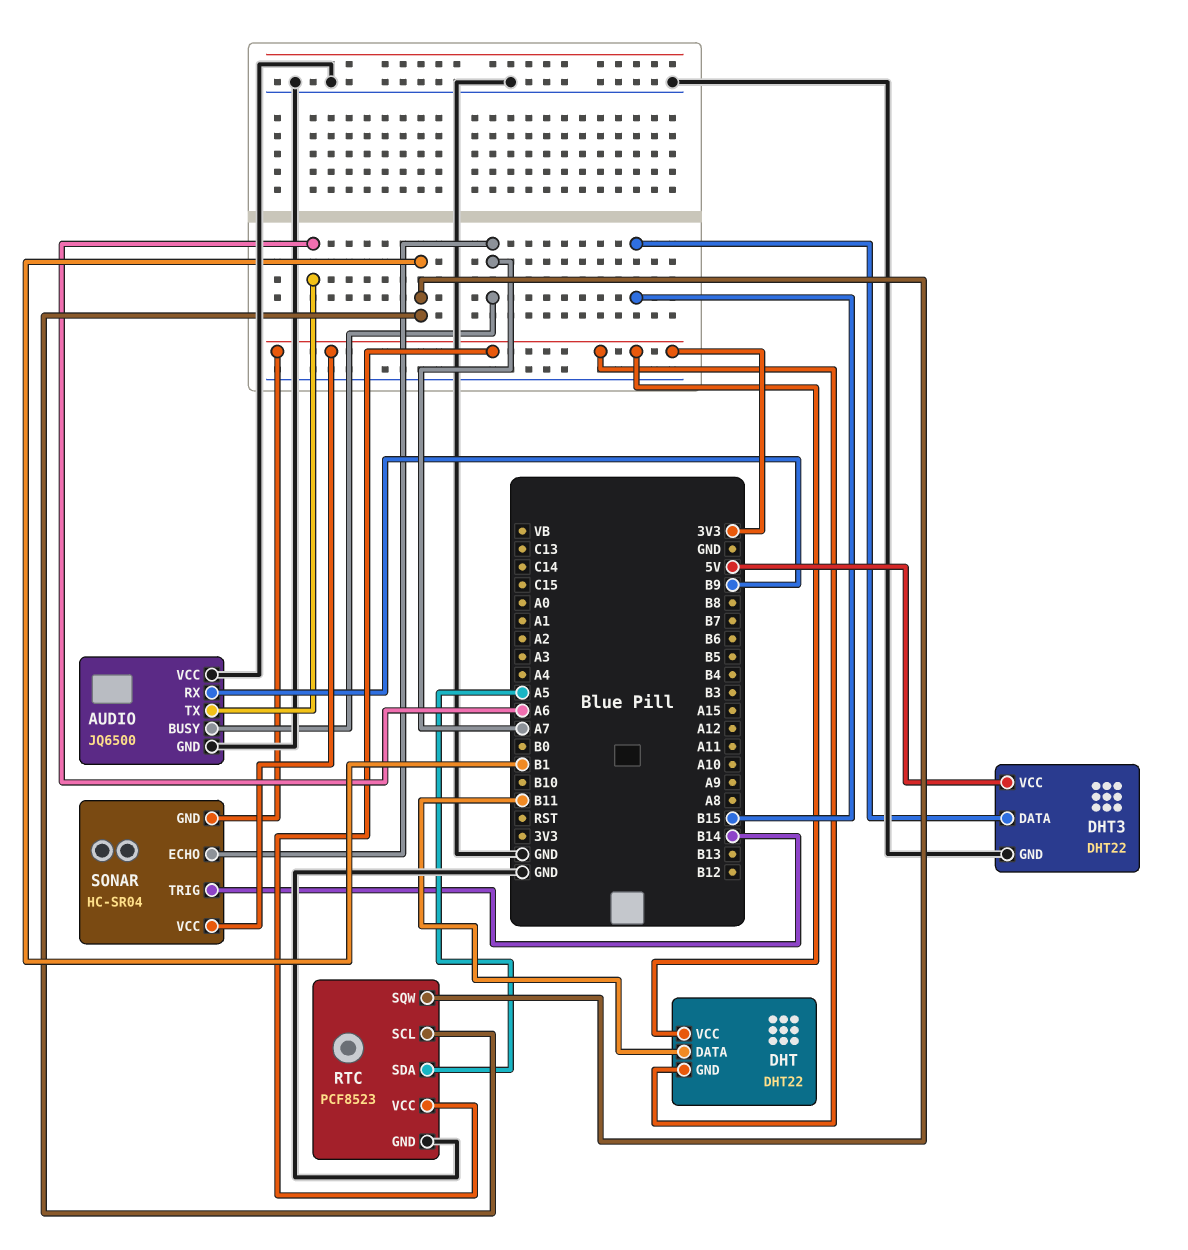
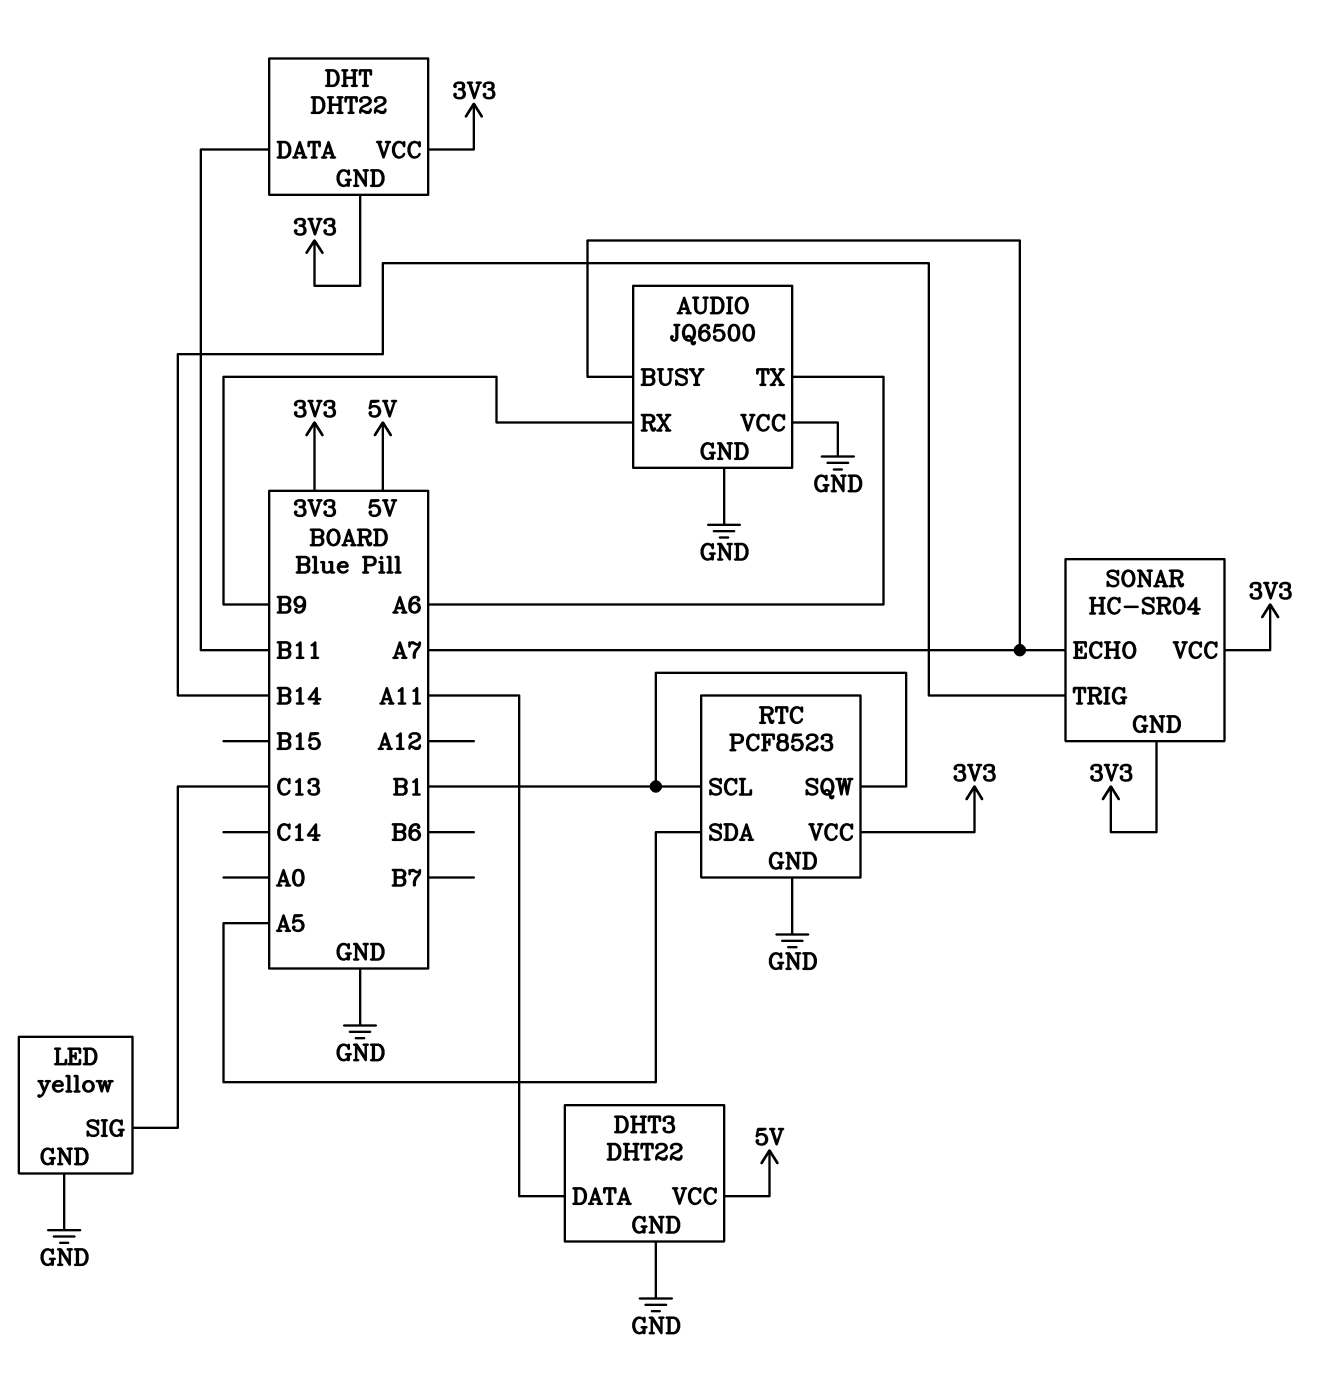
DHT3 pin DATA: B15 -> A11
LED: none -> yellow
LED pin GND: none -> GND
LED pin SIG: none -> C13

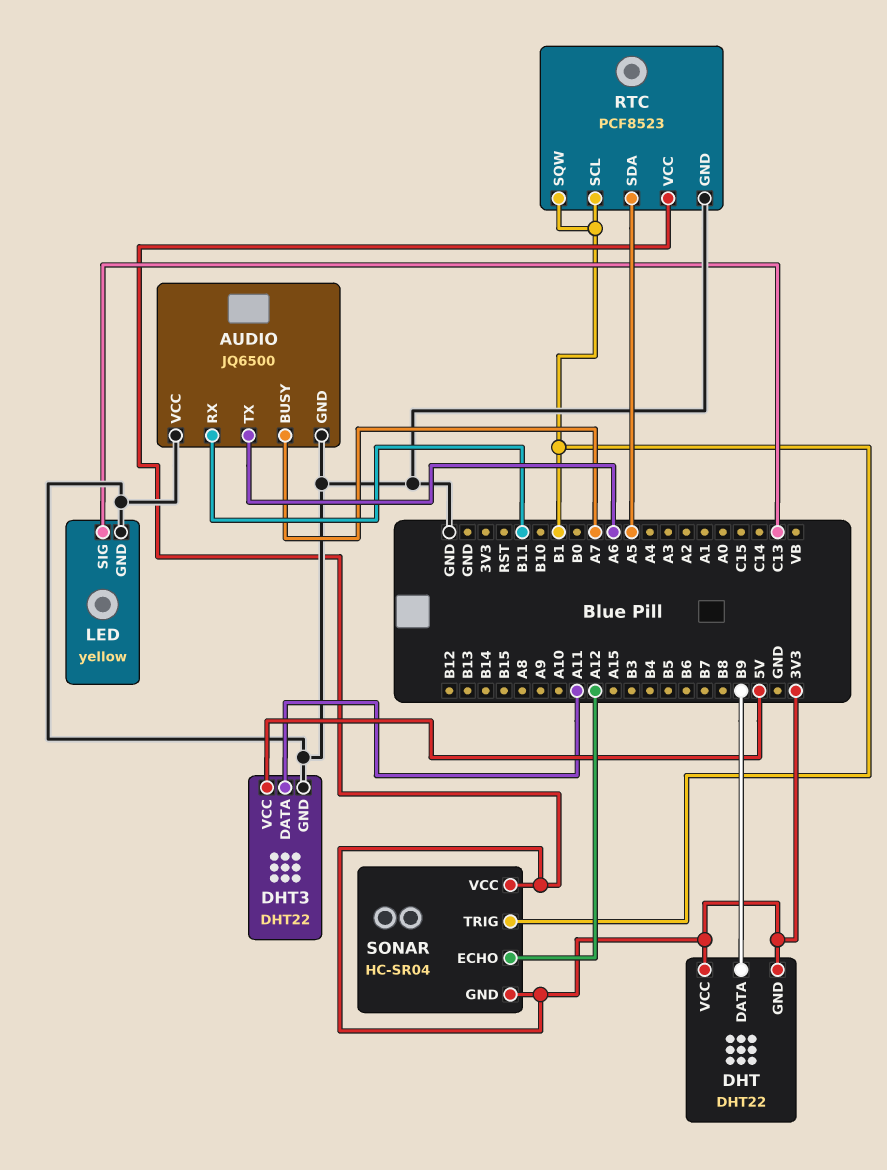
AUDIO pin RX: B9 -> B11
DHT pin DATA: B11 -> B9
SONAR pin ECHO: A7 -> A12
SONAR pin TRIG: B14 -> B1

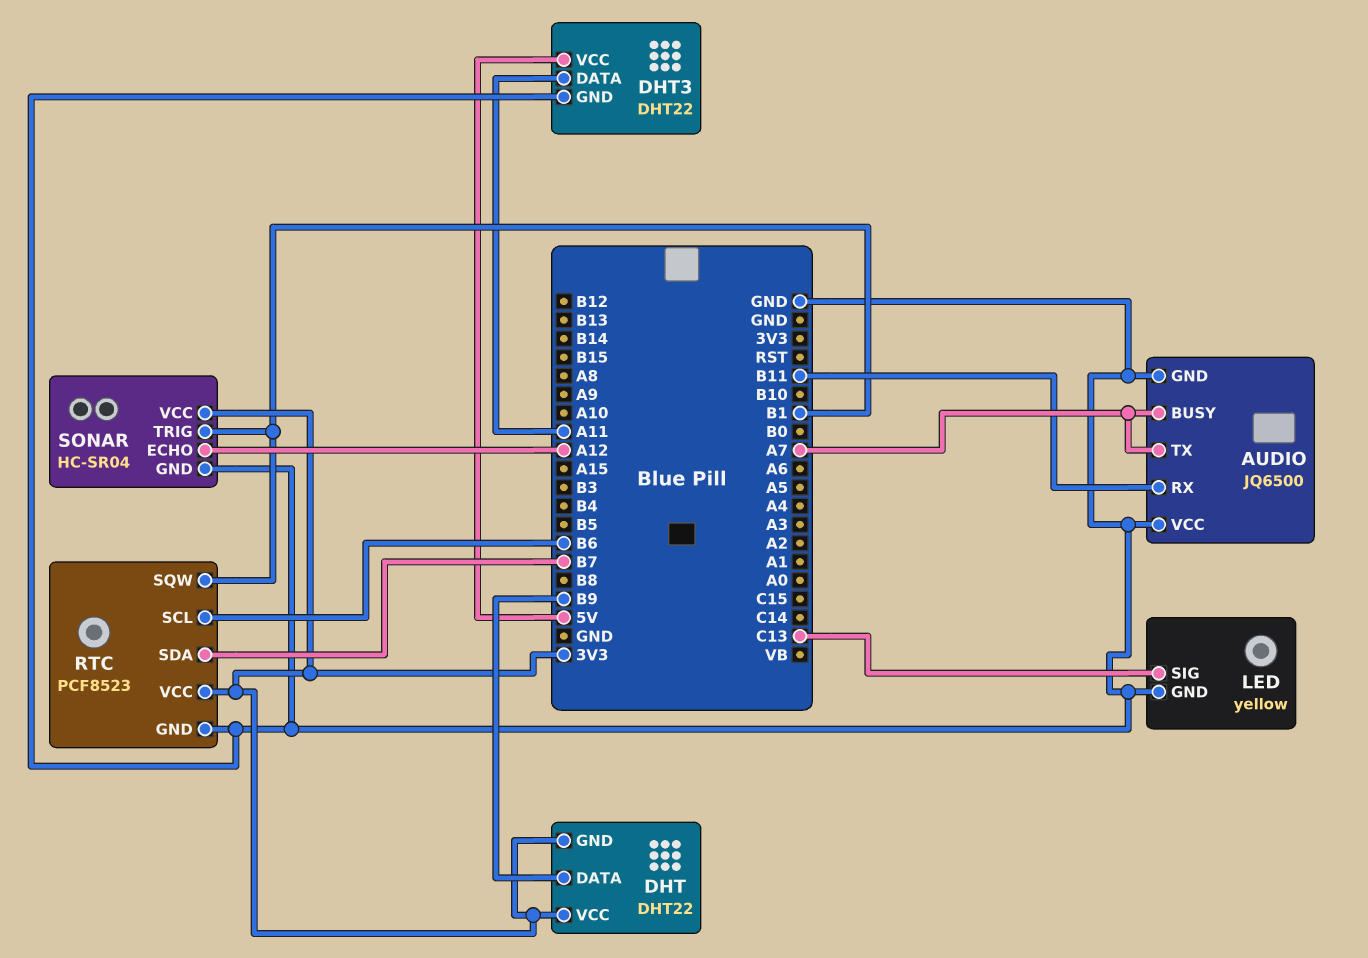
AUDIO pin TX: A6 -> A7
RTC pin SCL: B1 -> B6
RTC pin SDA: A5 -> B7
SONAR pin GND: 3V3 -> GND

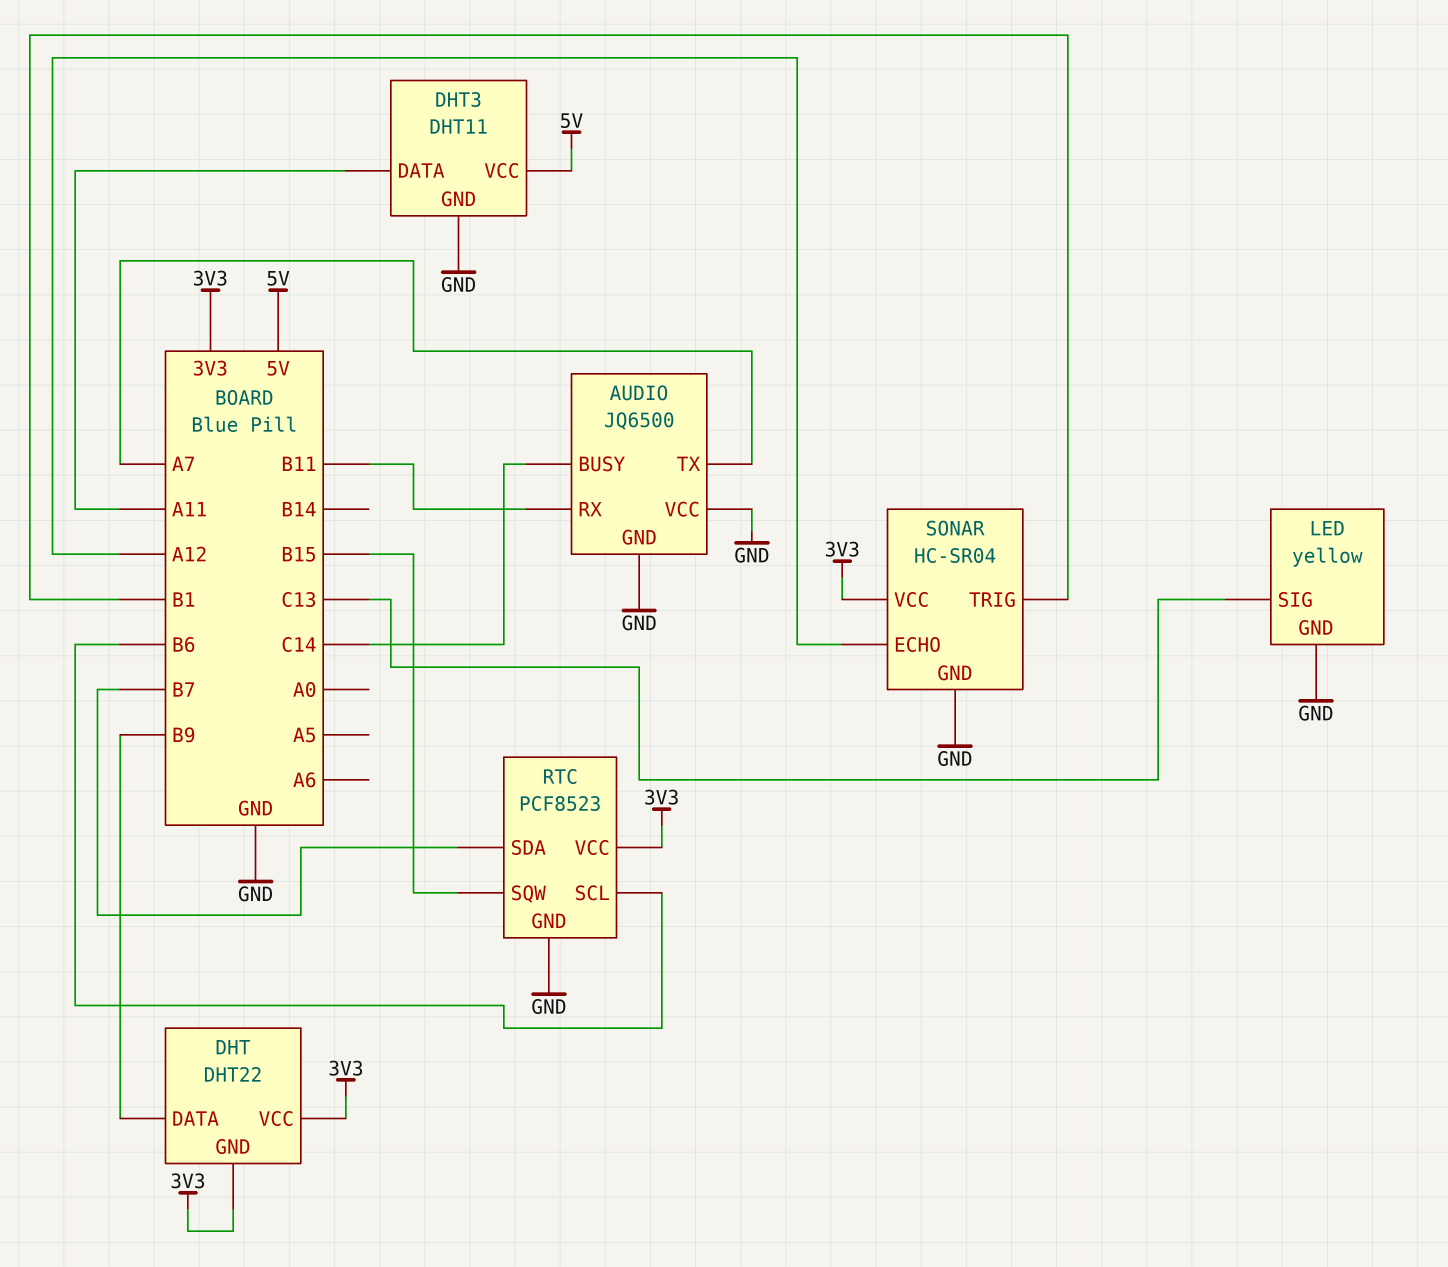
AUDIO pin BUSY: A7 -> C14
DHT3: DHT22 -> DHT11
RTC pin SQW: B1 -> B15

